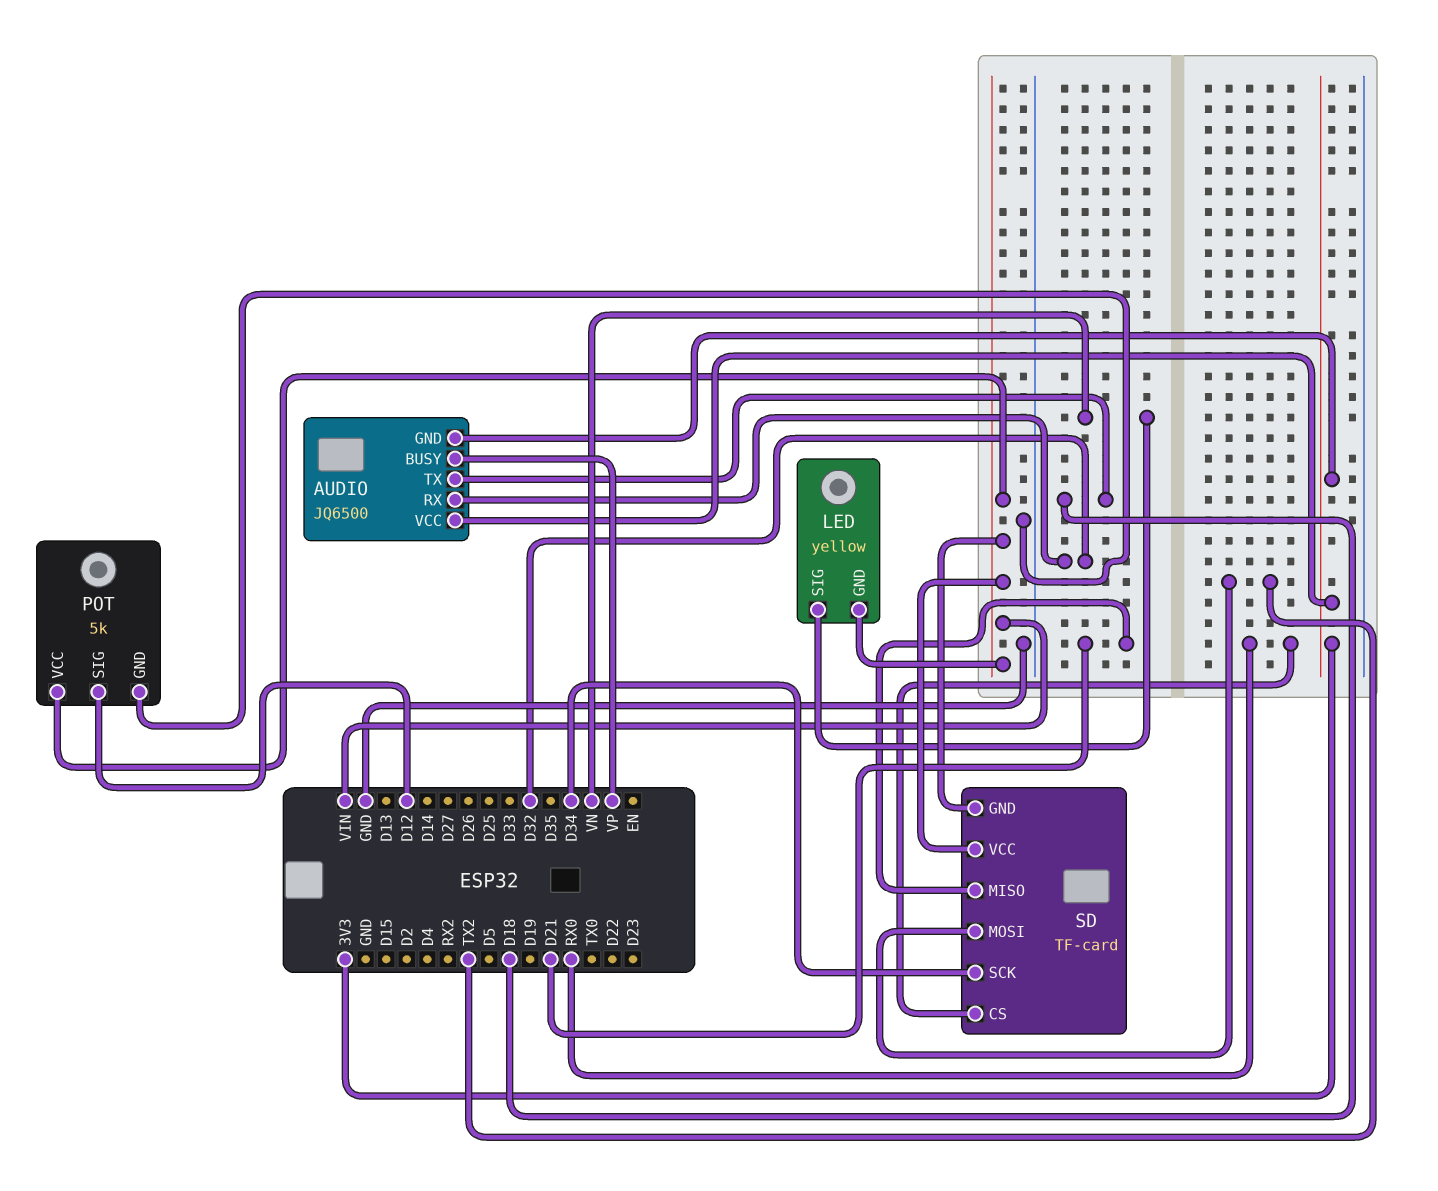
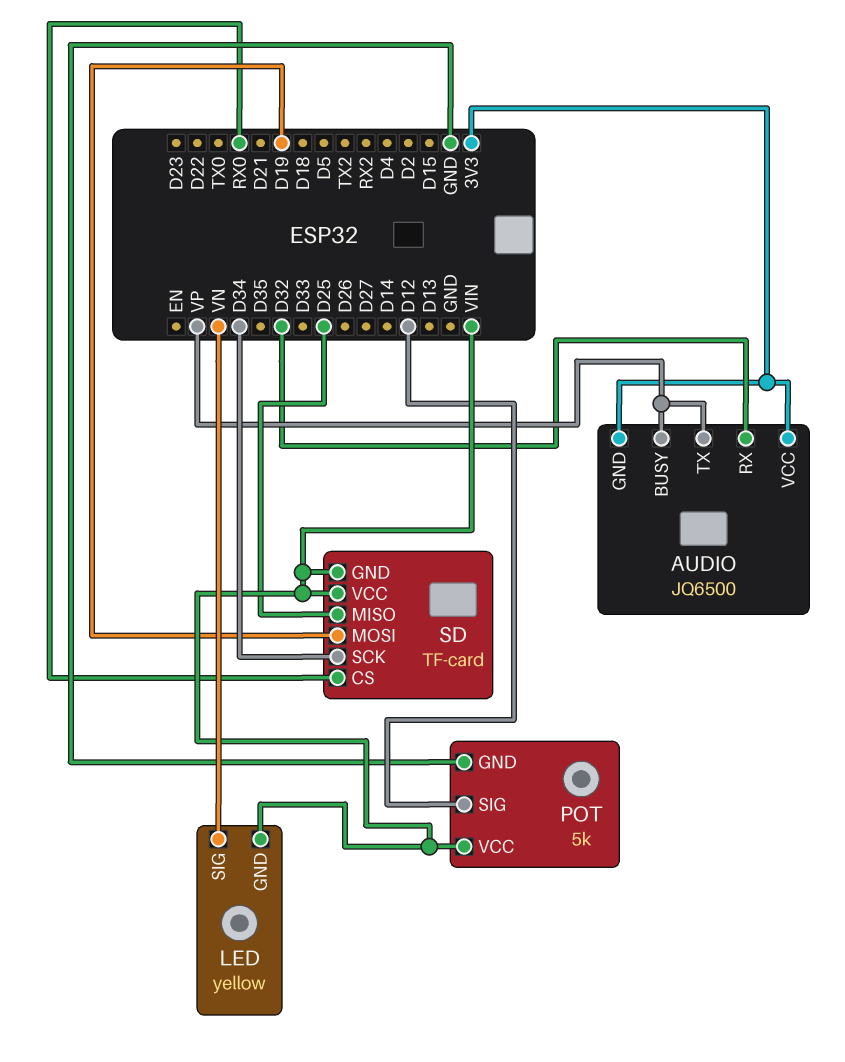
AUDIO pin TX: D18 -> VP
SD pin MISO: D21 -> D25
SD pin MOSI: TX2 -> D19

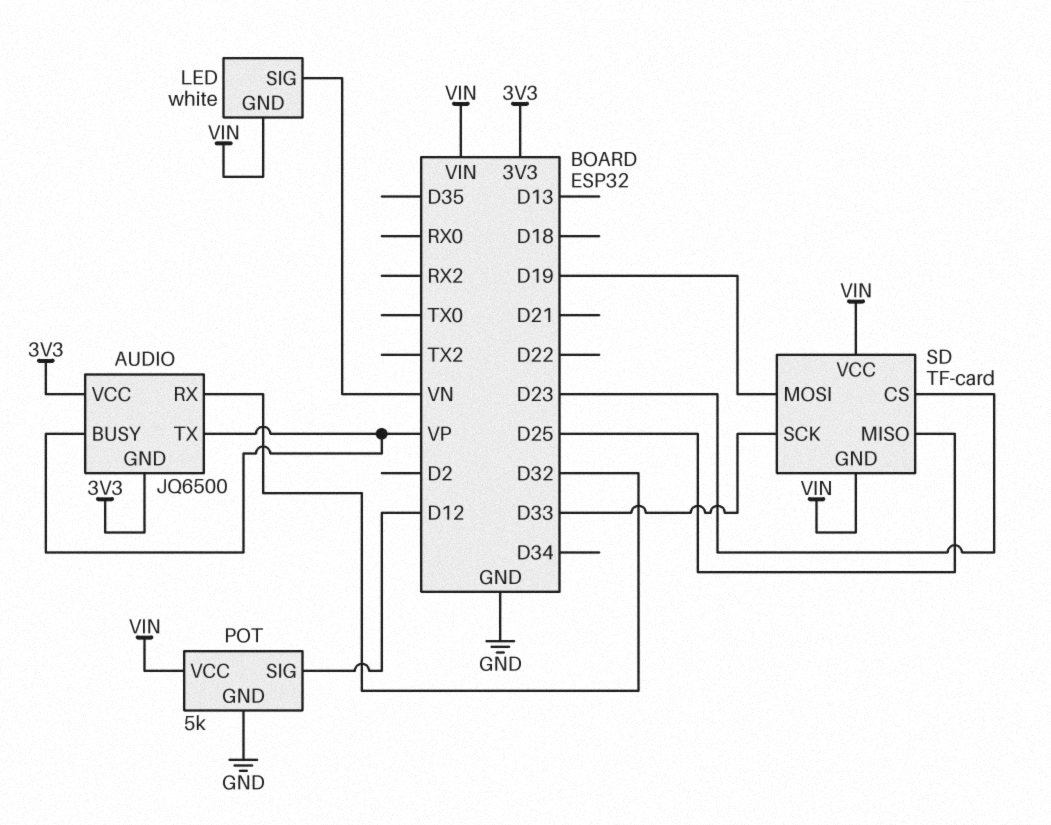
LED: yellow -> white
SD pin CS: RX0 -> D23
SD pin SCK: D34 -> D33

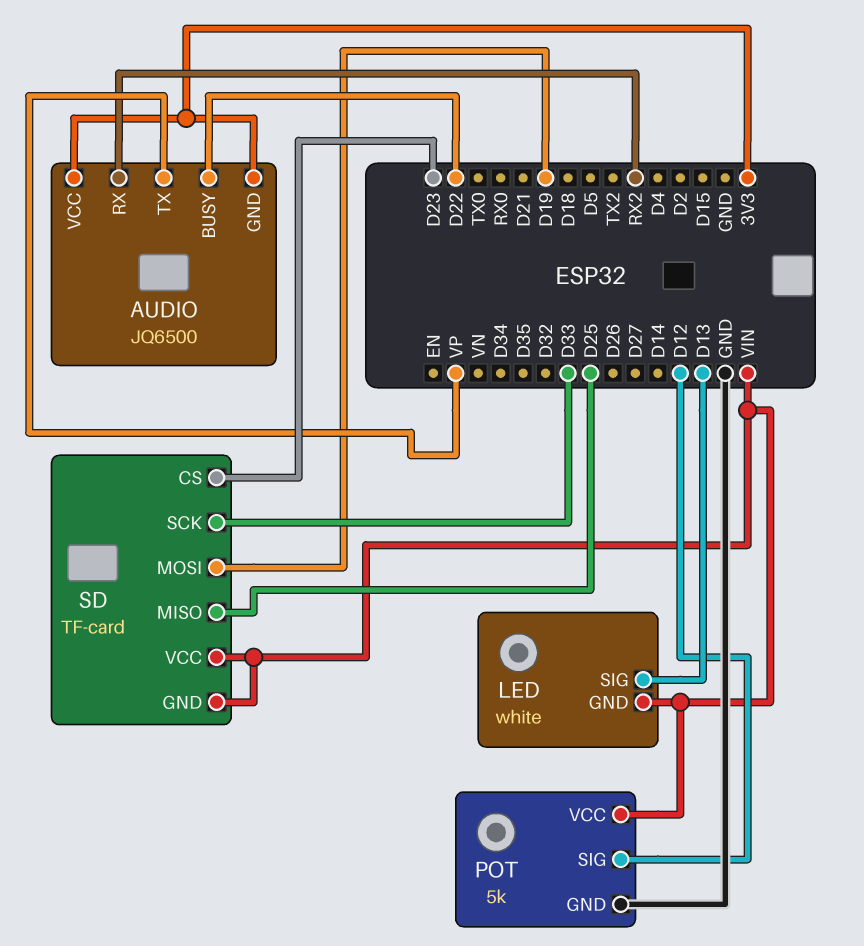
AUDIO pin BUSY: VP -> D22
AUDIO pin RX: D32 -> RX2
LED pin SIG: VN -> D13

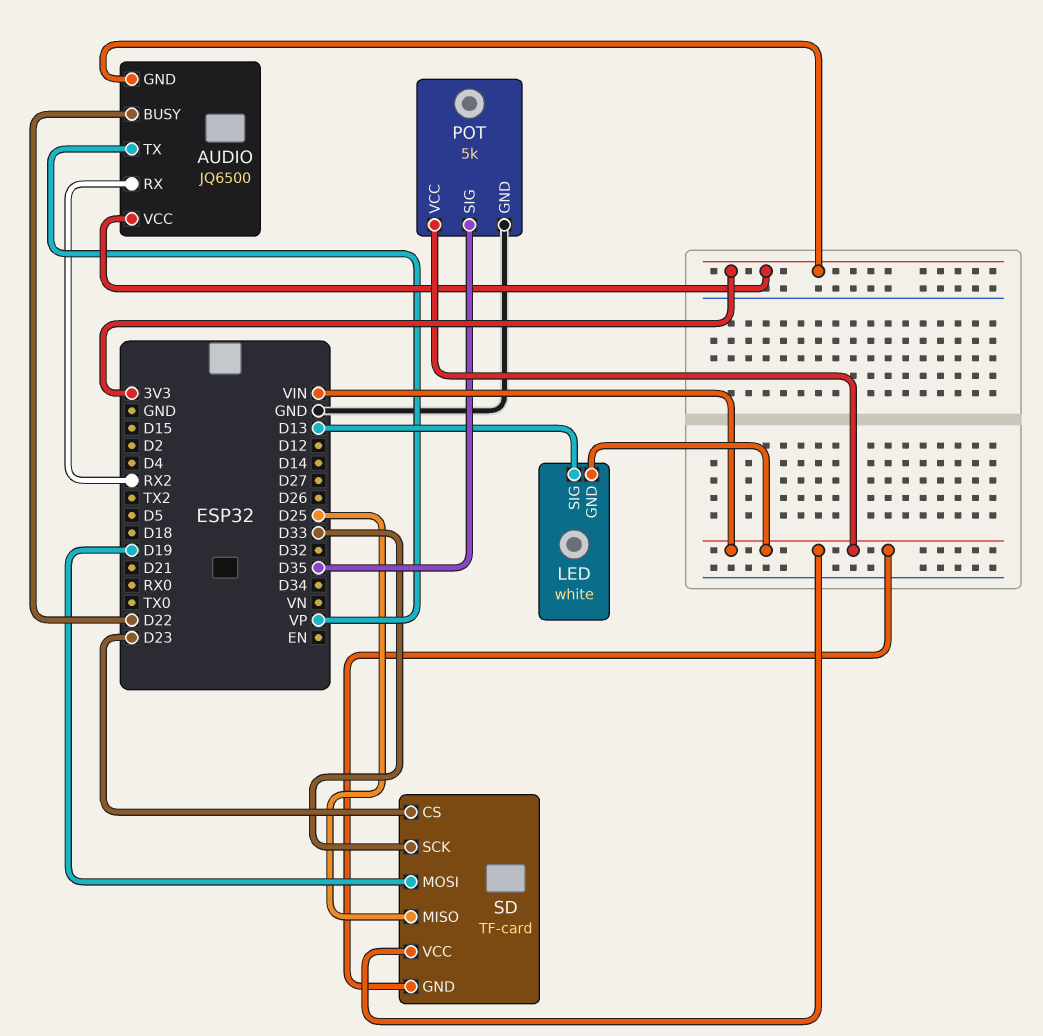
POT pin SIG: D12 -> D35

